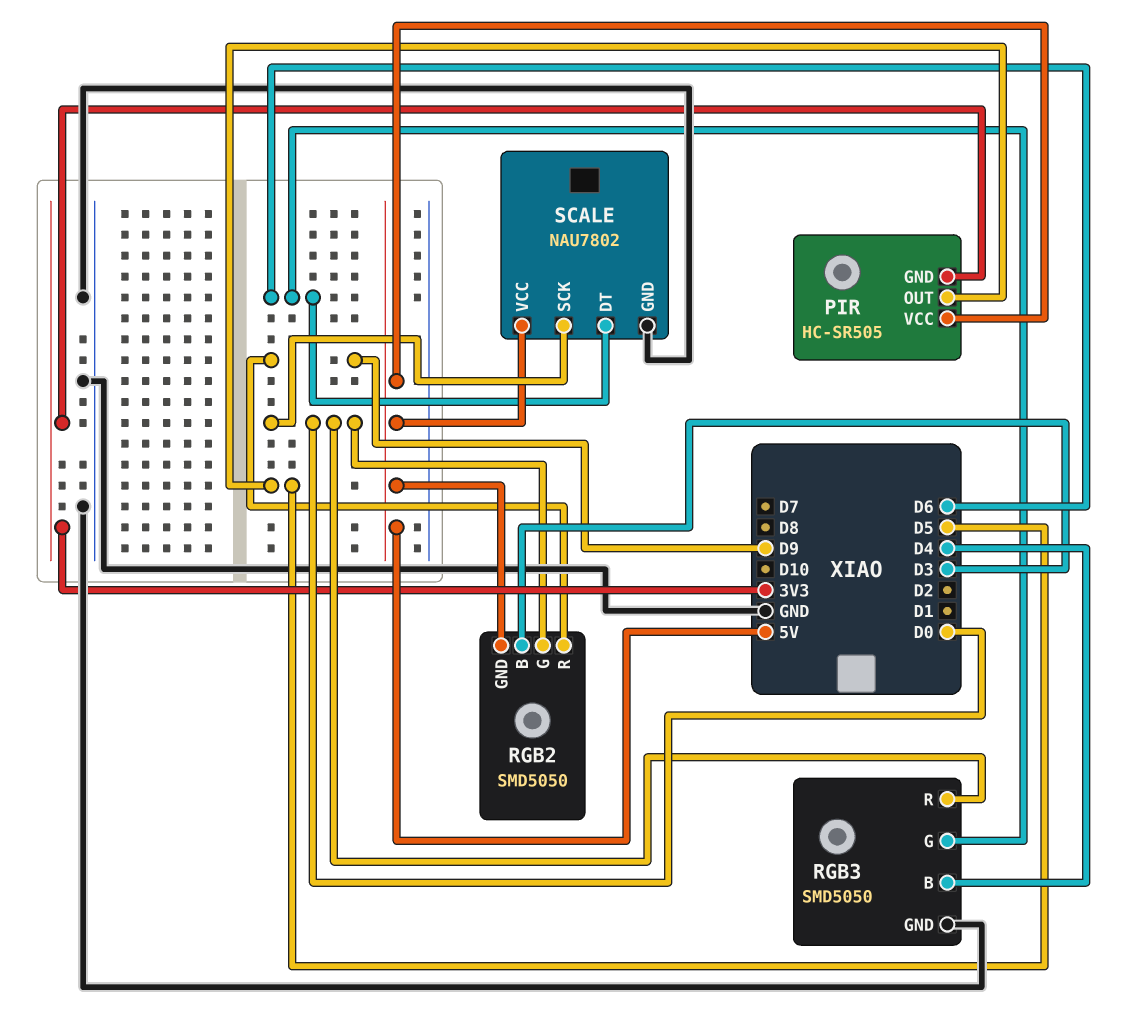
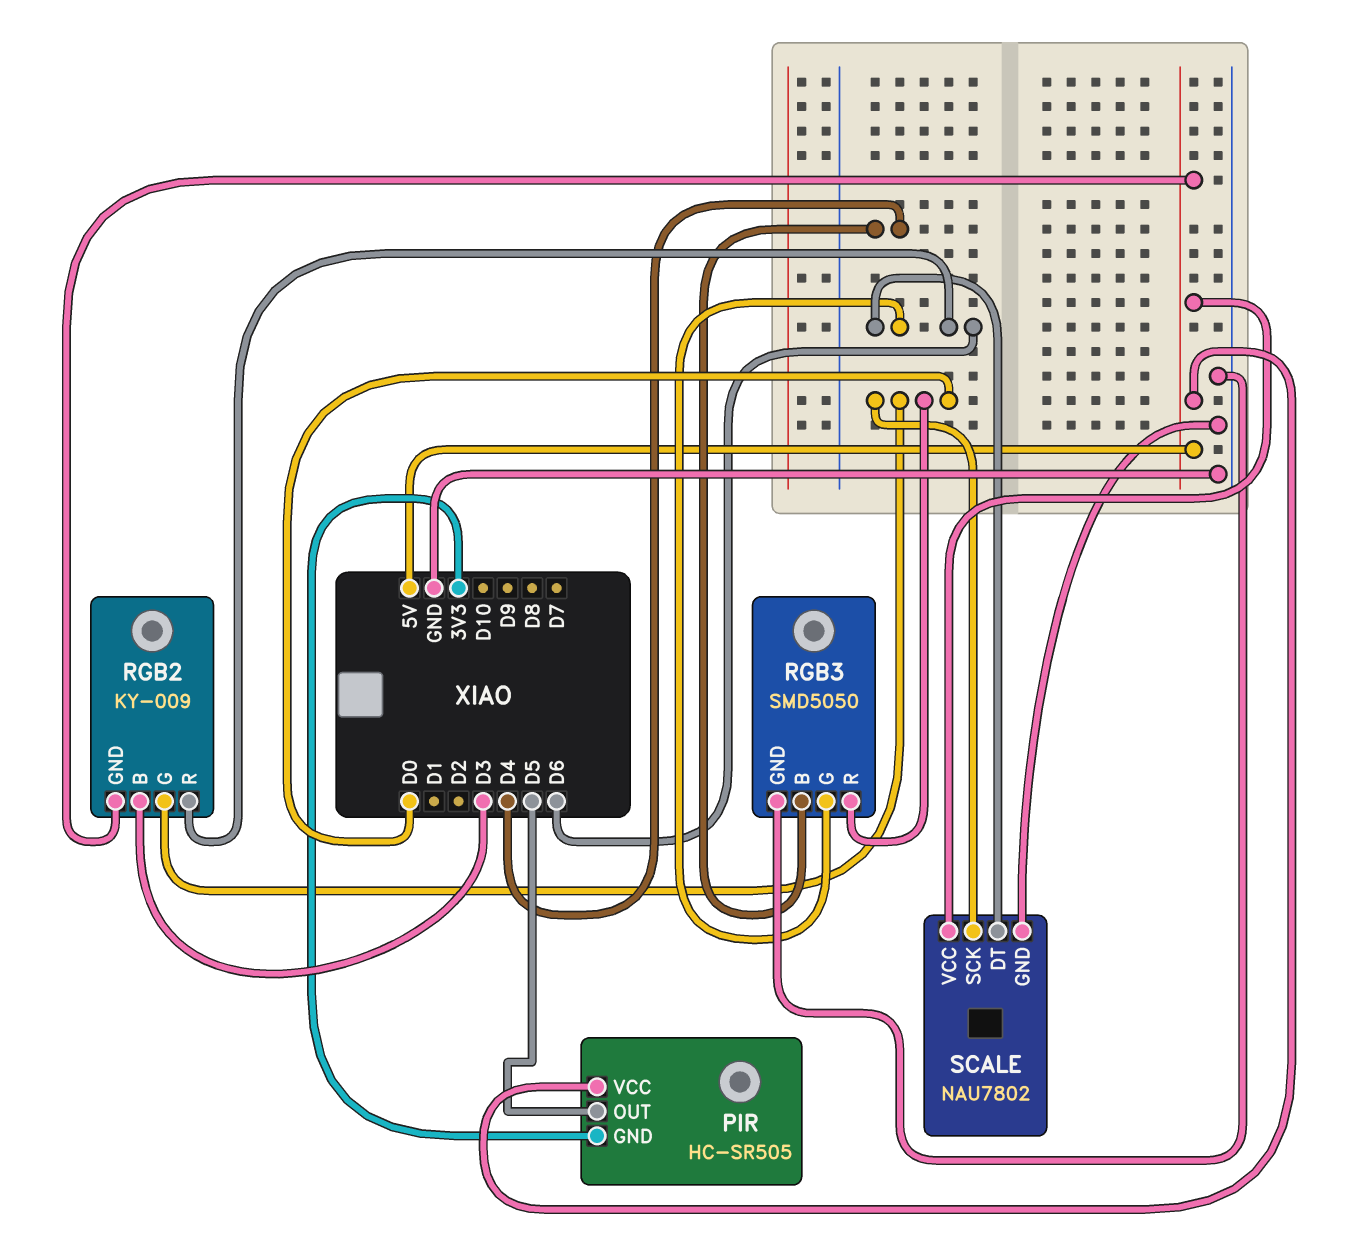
RGB2: SMD5050 -> KY-009
RGB2 pin R: D9 -> D6

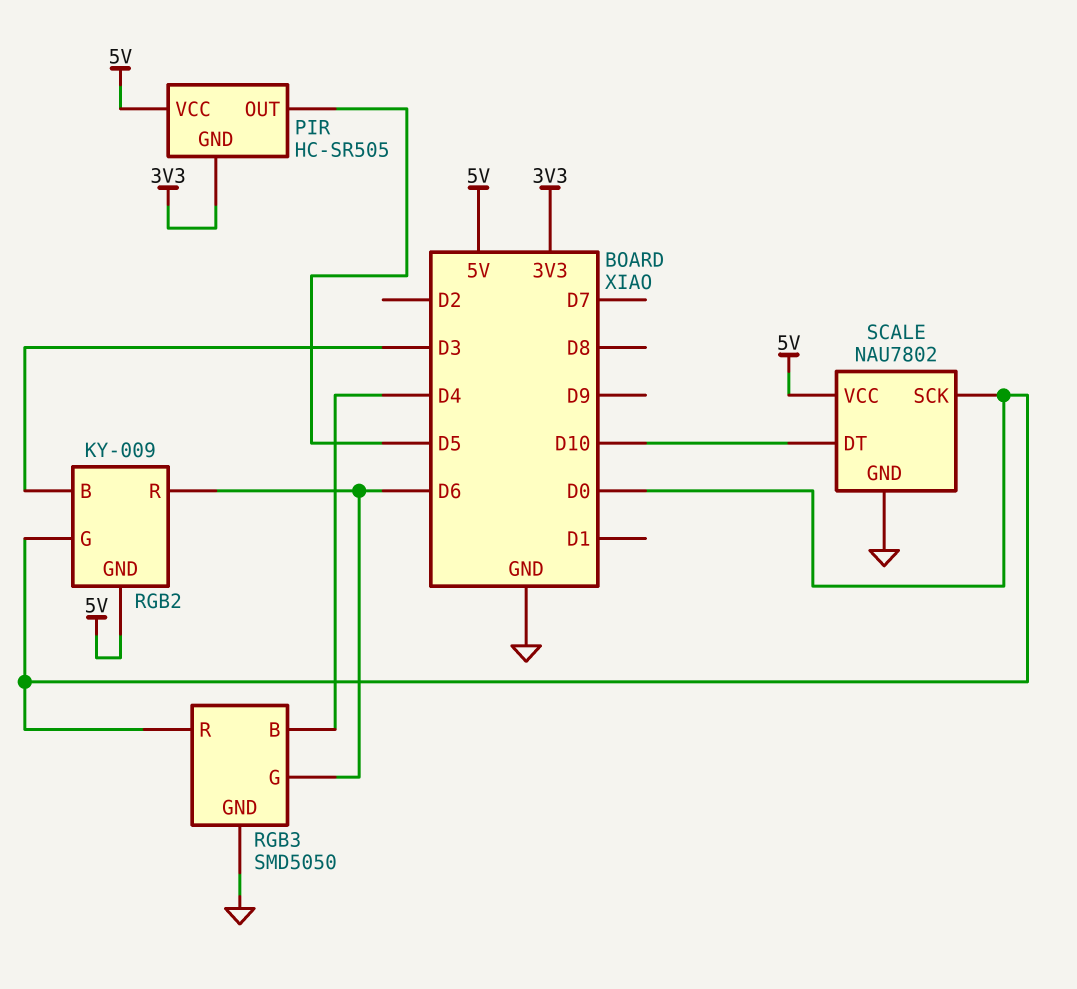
SCALE pin DT: D6 -> D10

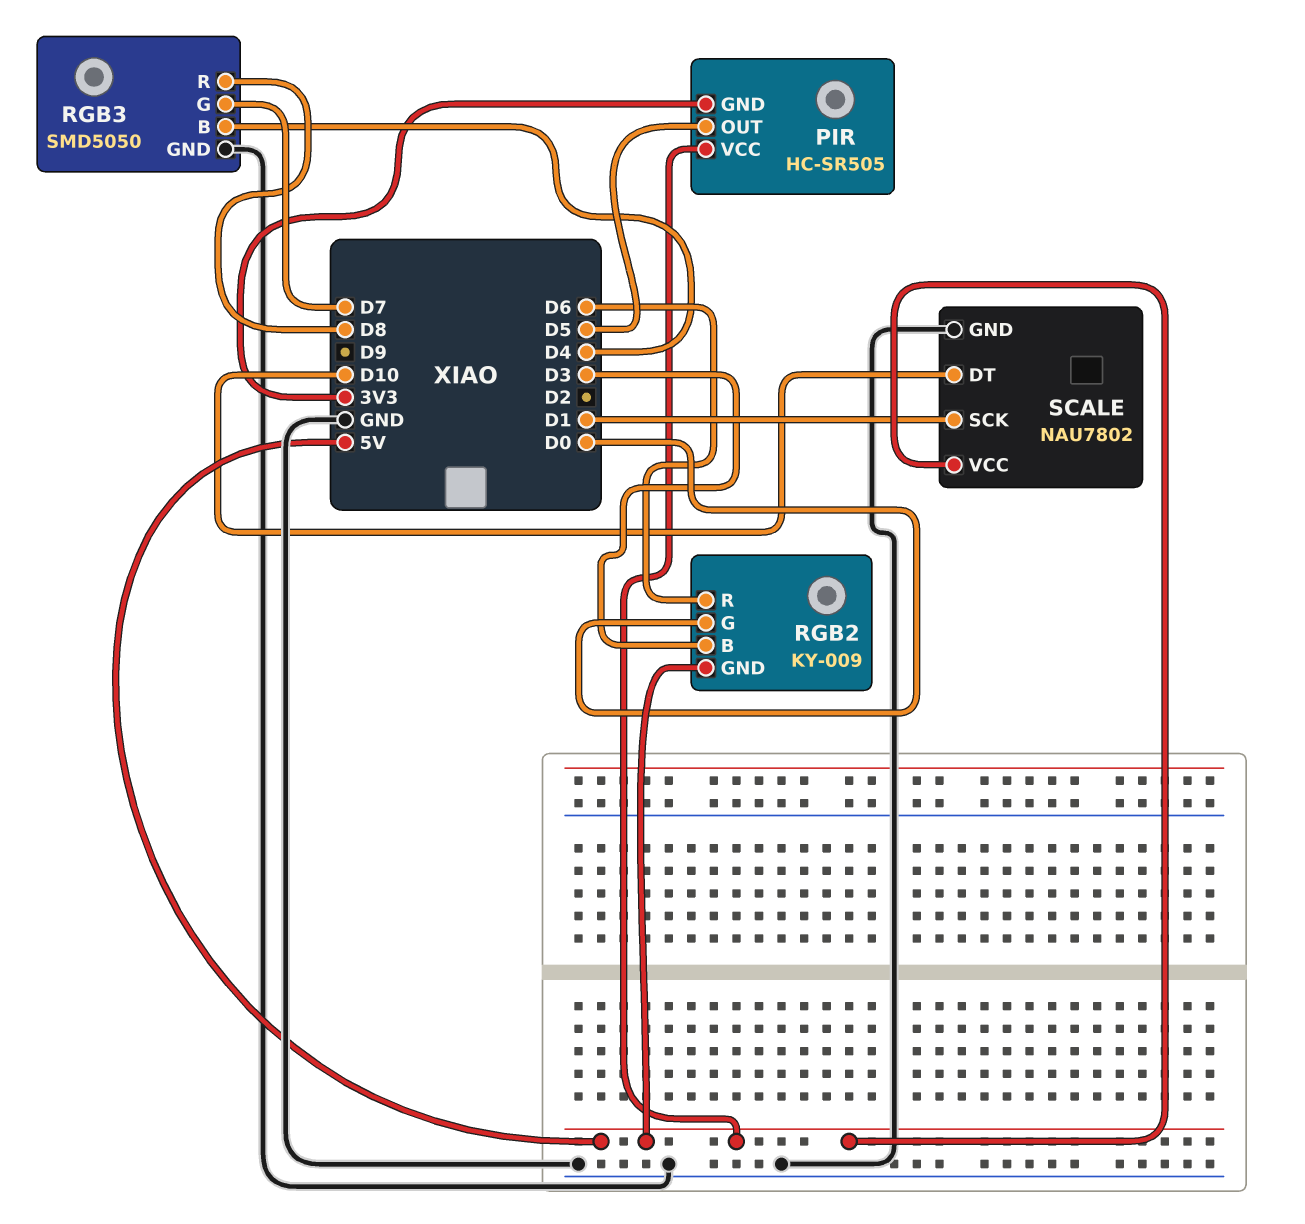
RGB3 pin G: D6 -> D7
RGB3 pin R: D0 -> D8
SCALE pin SCK: D0 -> D1

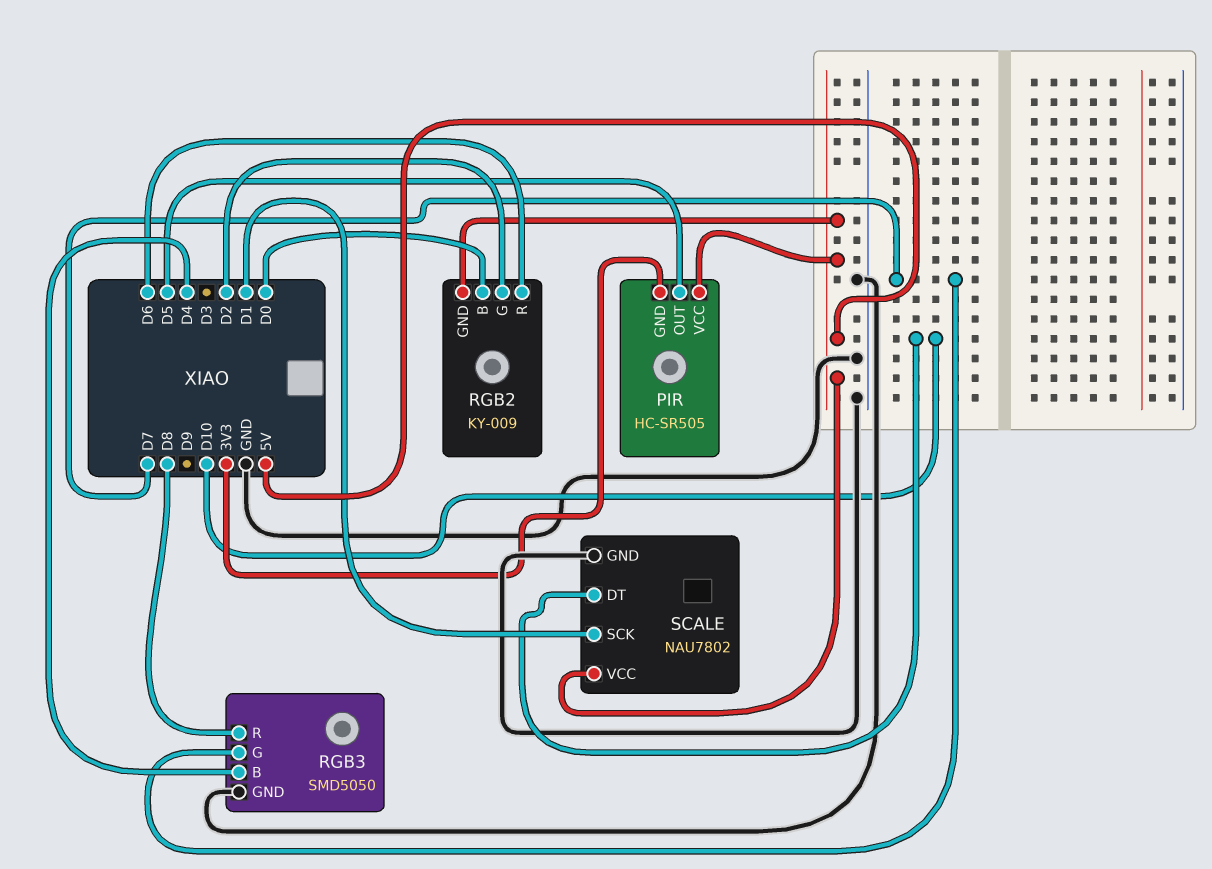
RGB2 pin B: D3 -> D0
RGB2 pin G: D0 -> D2

